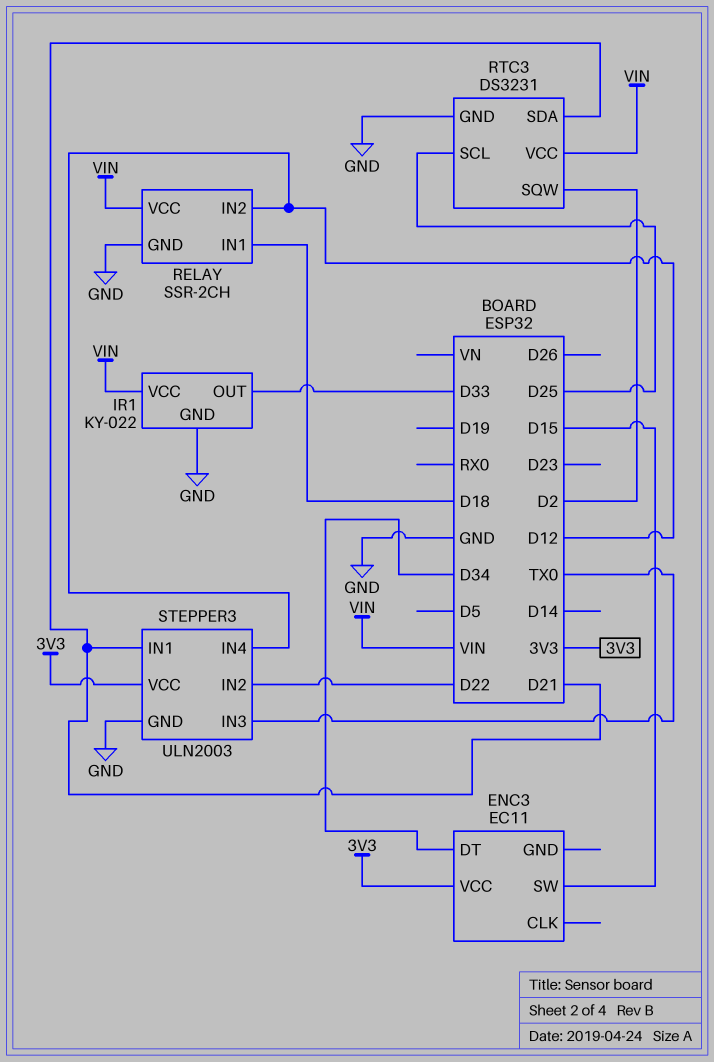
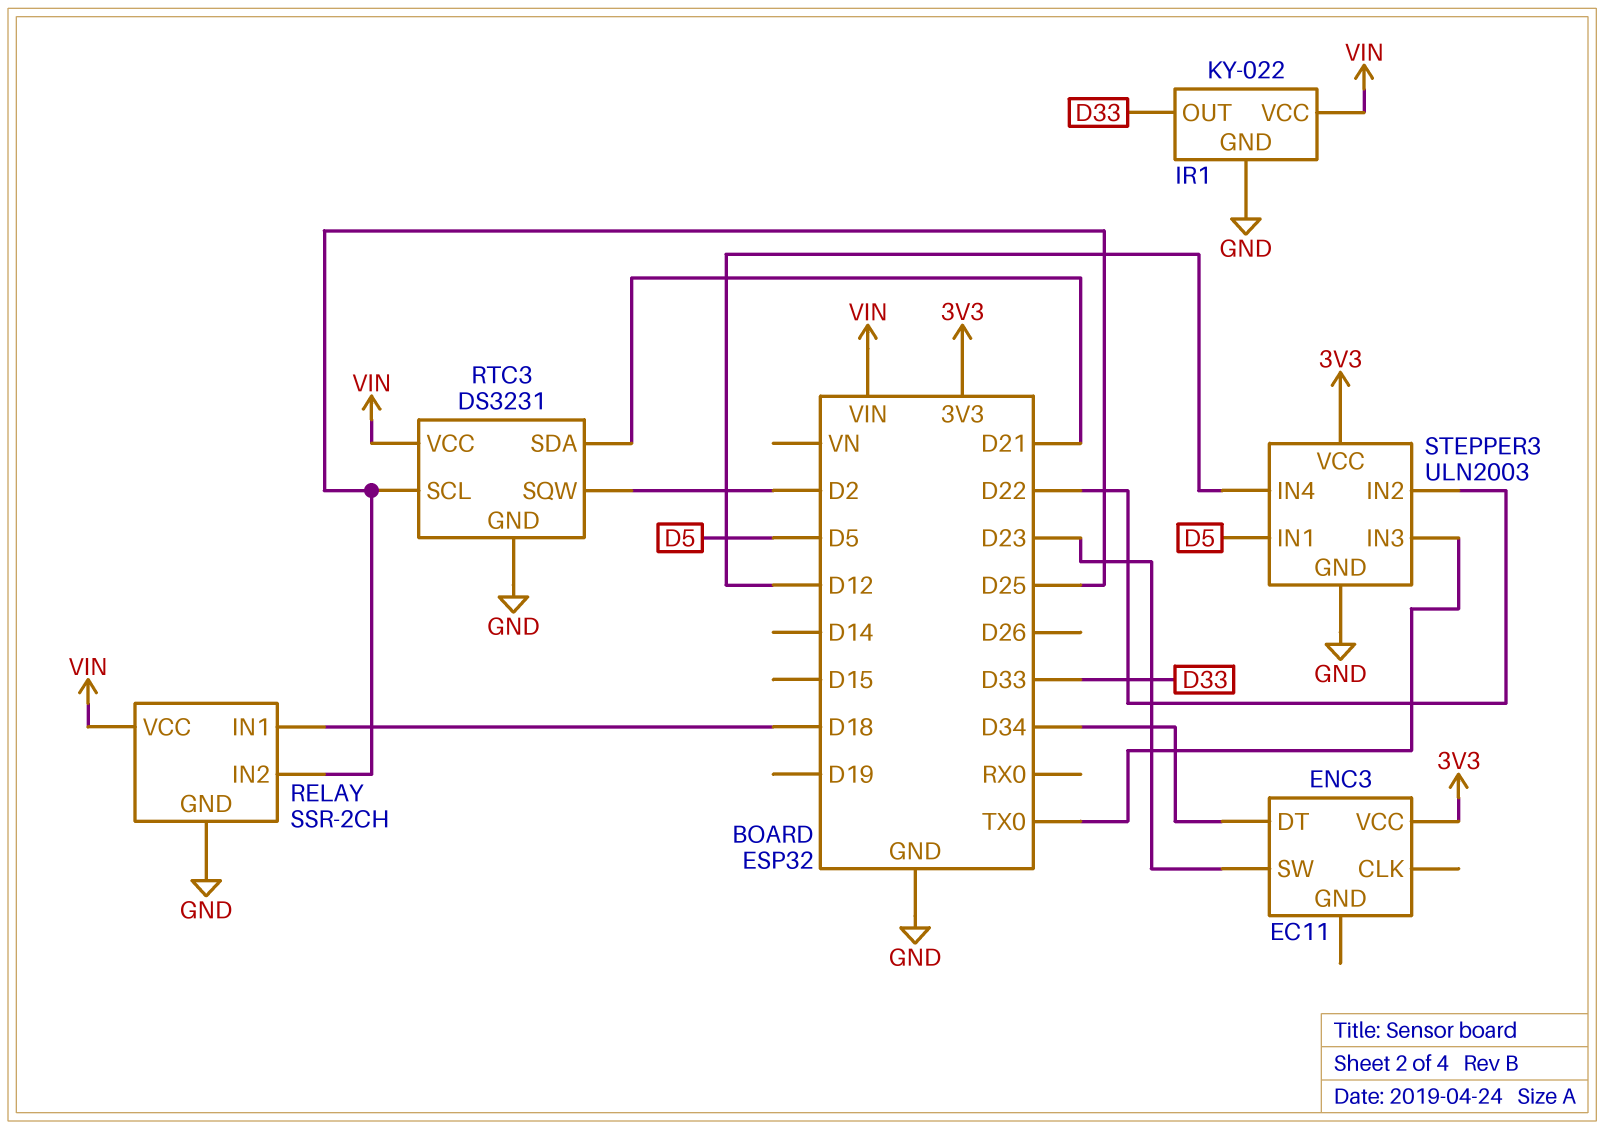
ENC3 pin SW: D15 -> D23
RELAY pin IN2: D12 -> D25
STEPPER3 pin IN1: D21 -> D5

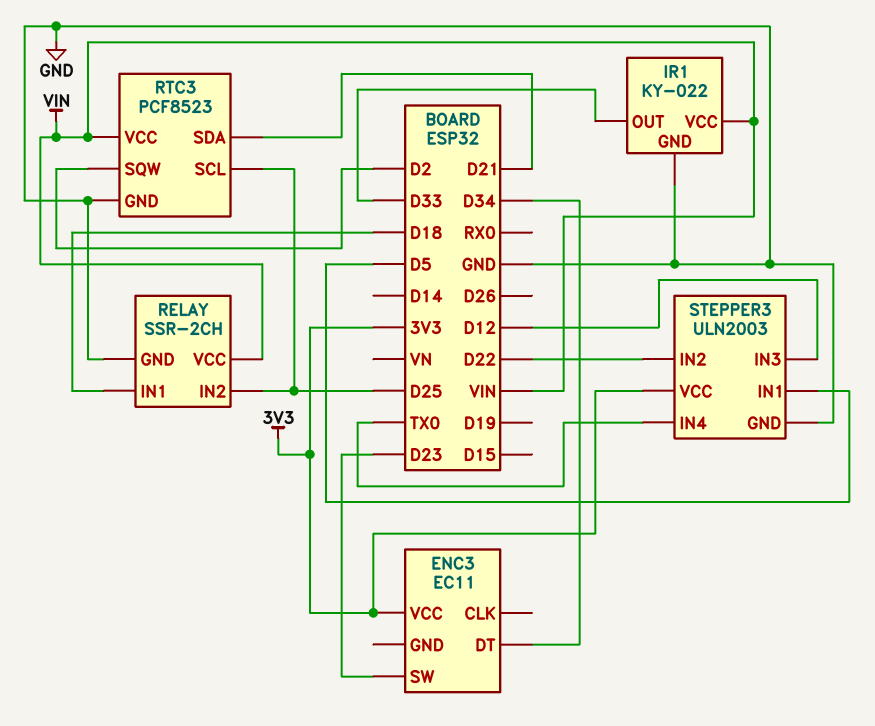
RTC3: DS3231 -> PCF8523
STEPPER3 pin IN3: TX0 -> D12
STEPPER3 pin IN4: D12 -> TX0

